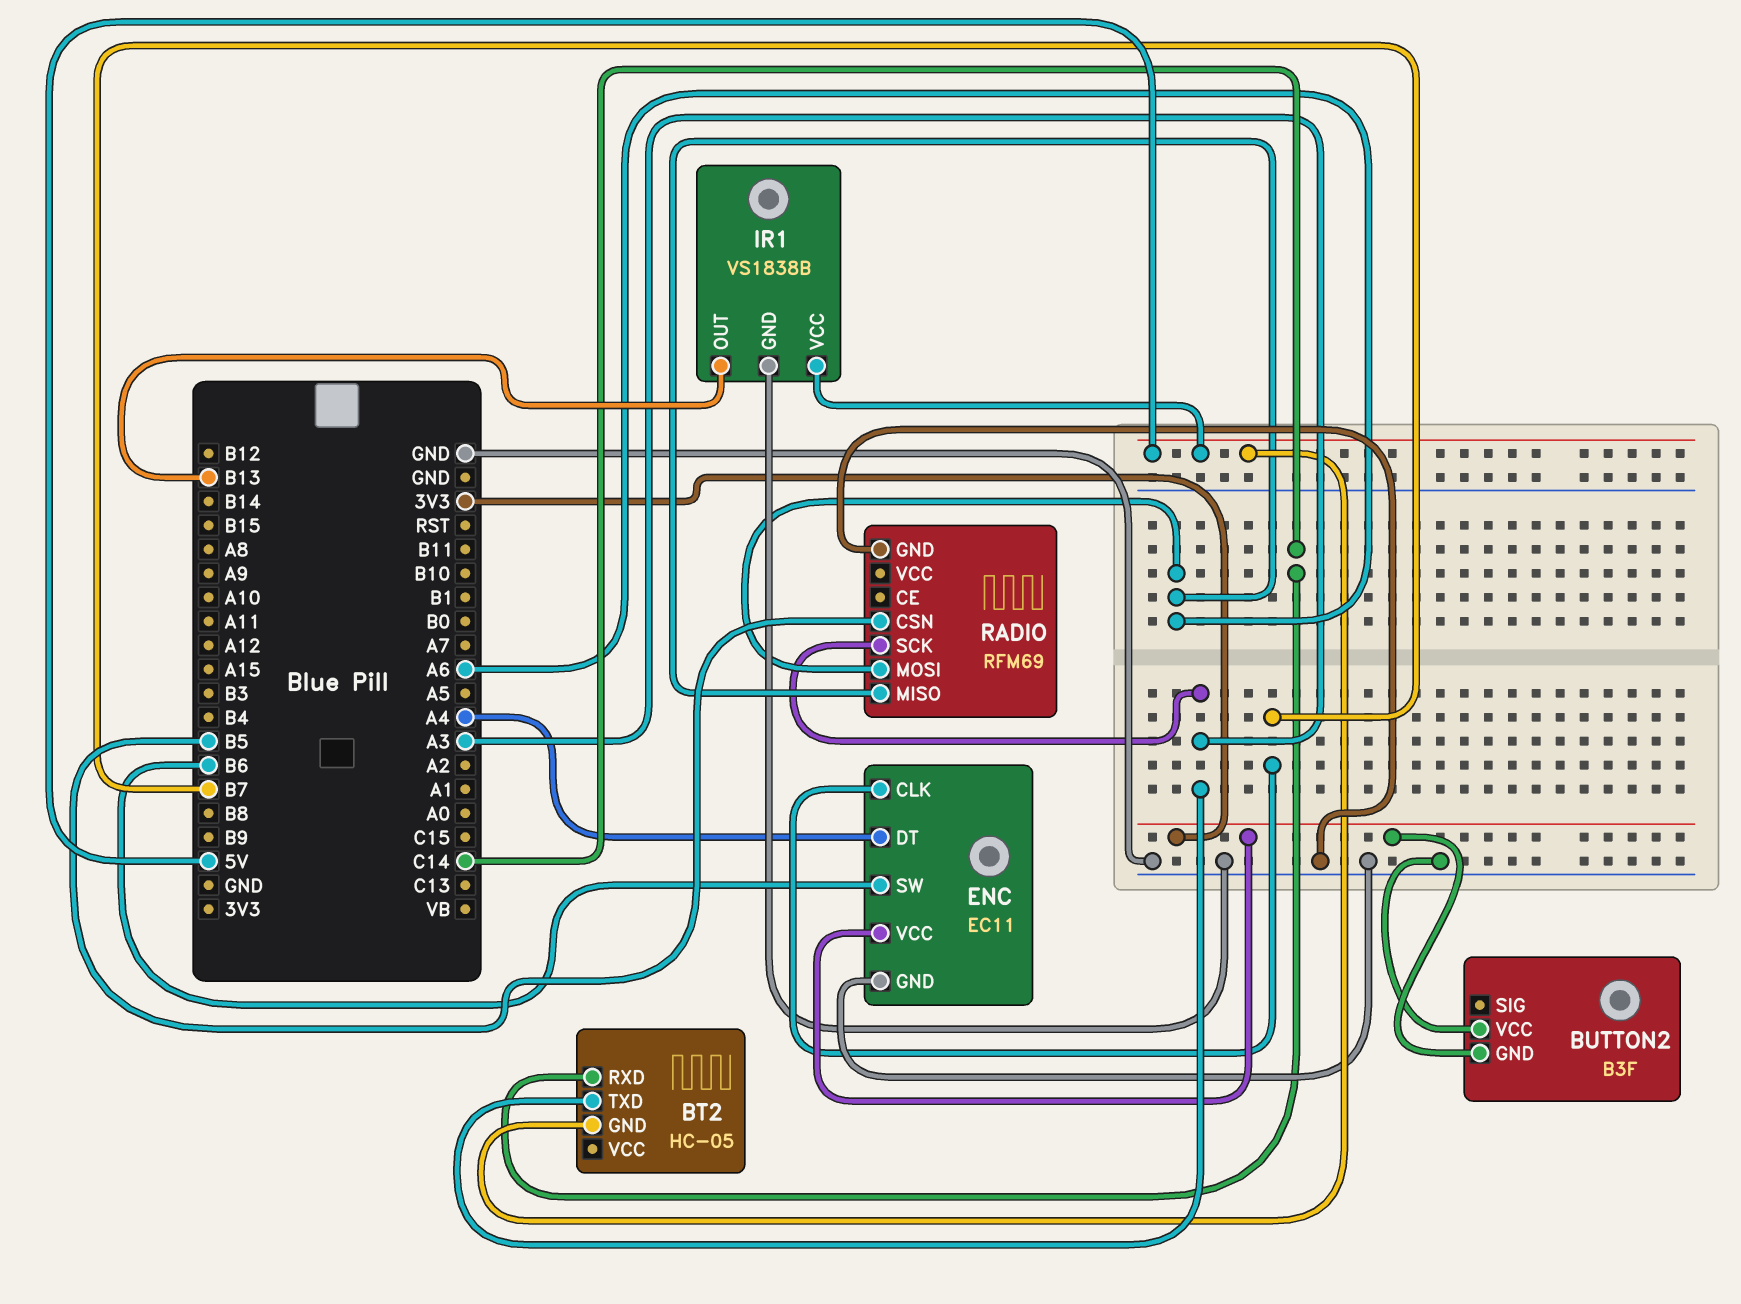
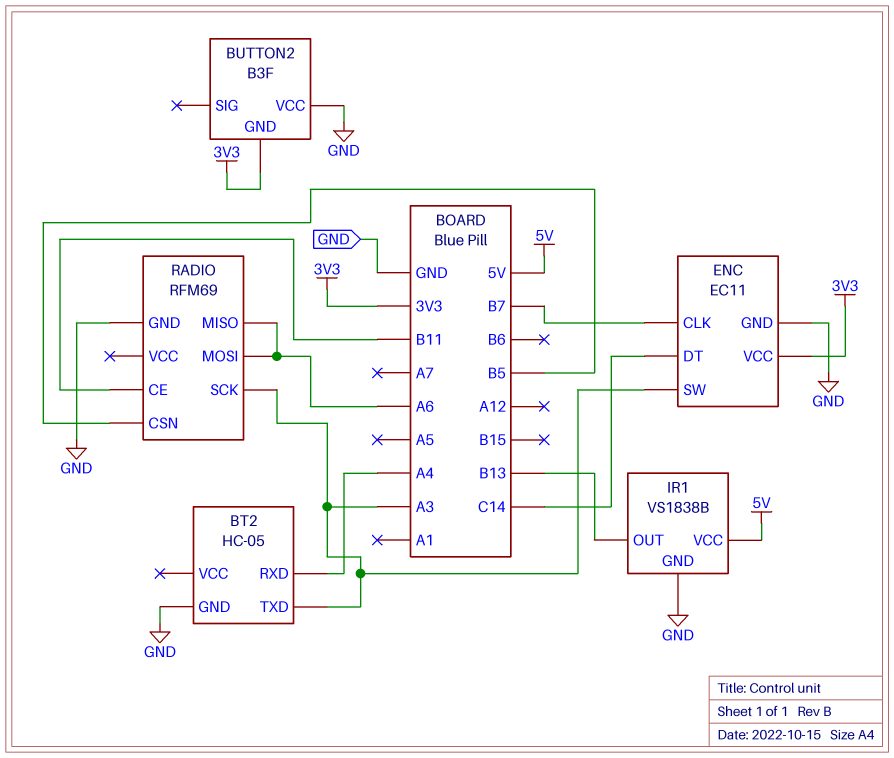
BT2 pin GND: 5V -> GND
BT2 pin RXD: C14 -> A4
ENC pin DT: A4 -> C14
ENC pin SW: B6 -> A3
RADIO pin CE: none -> B11

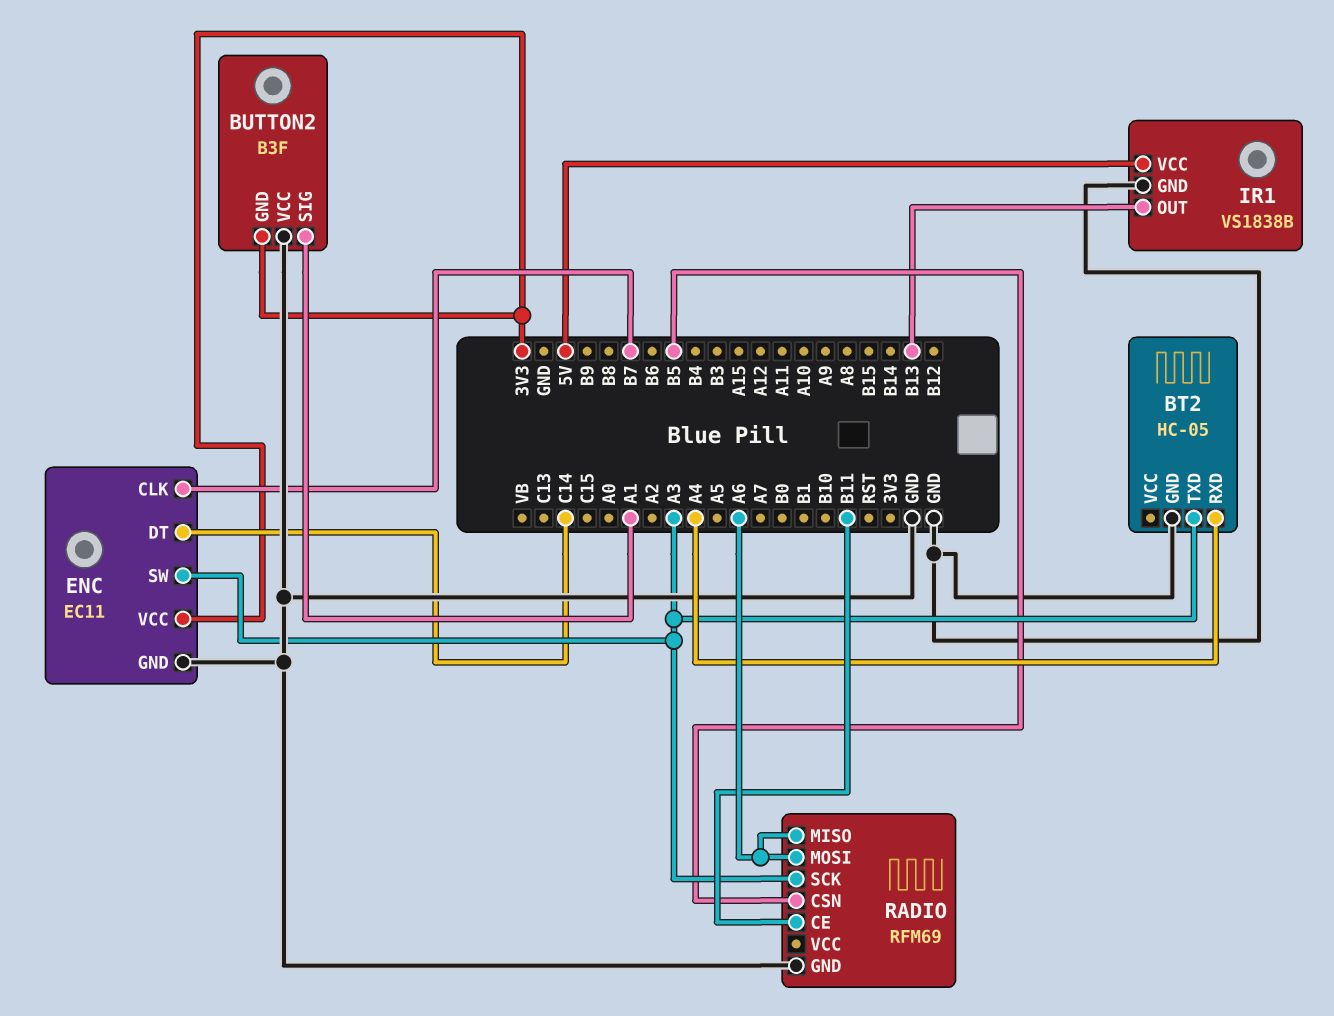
BUTTON2 pin SIG: none -> A1

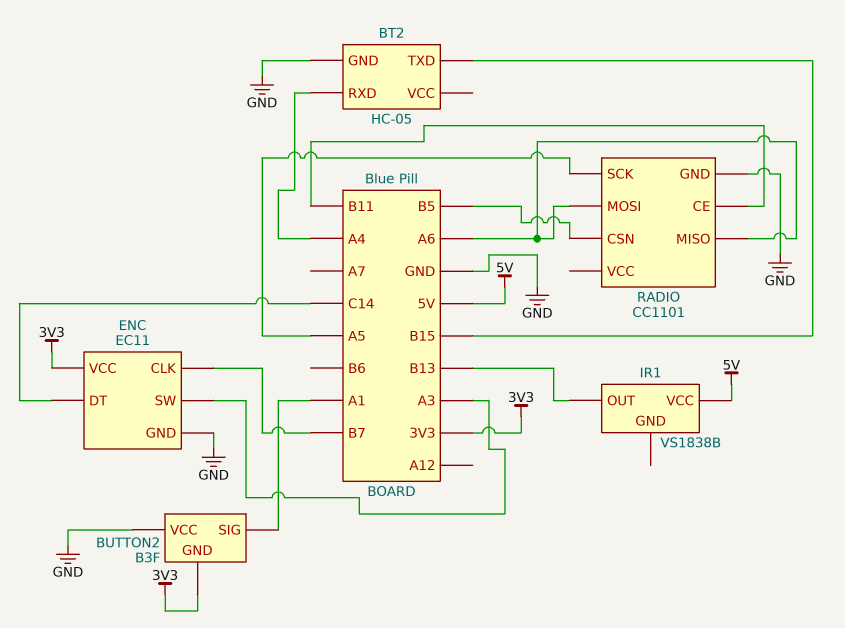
BT2 pin TXD: A3 -> B15
IR1 pin GND: GND -> none
RADIO: RFM69 -> CC1101
RADIO pin SCK: A3 -> A5

